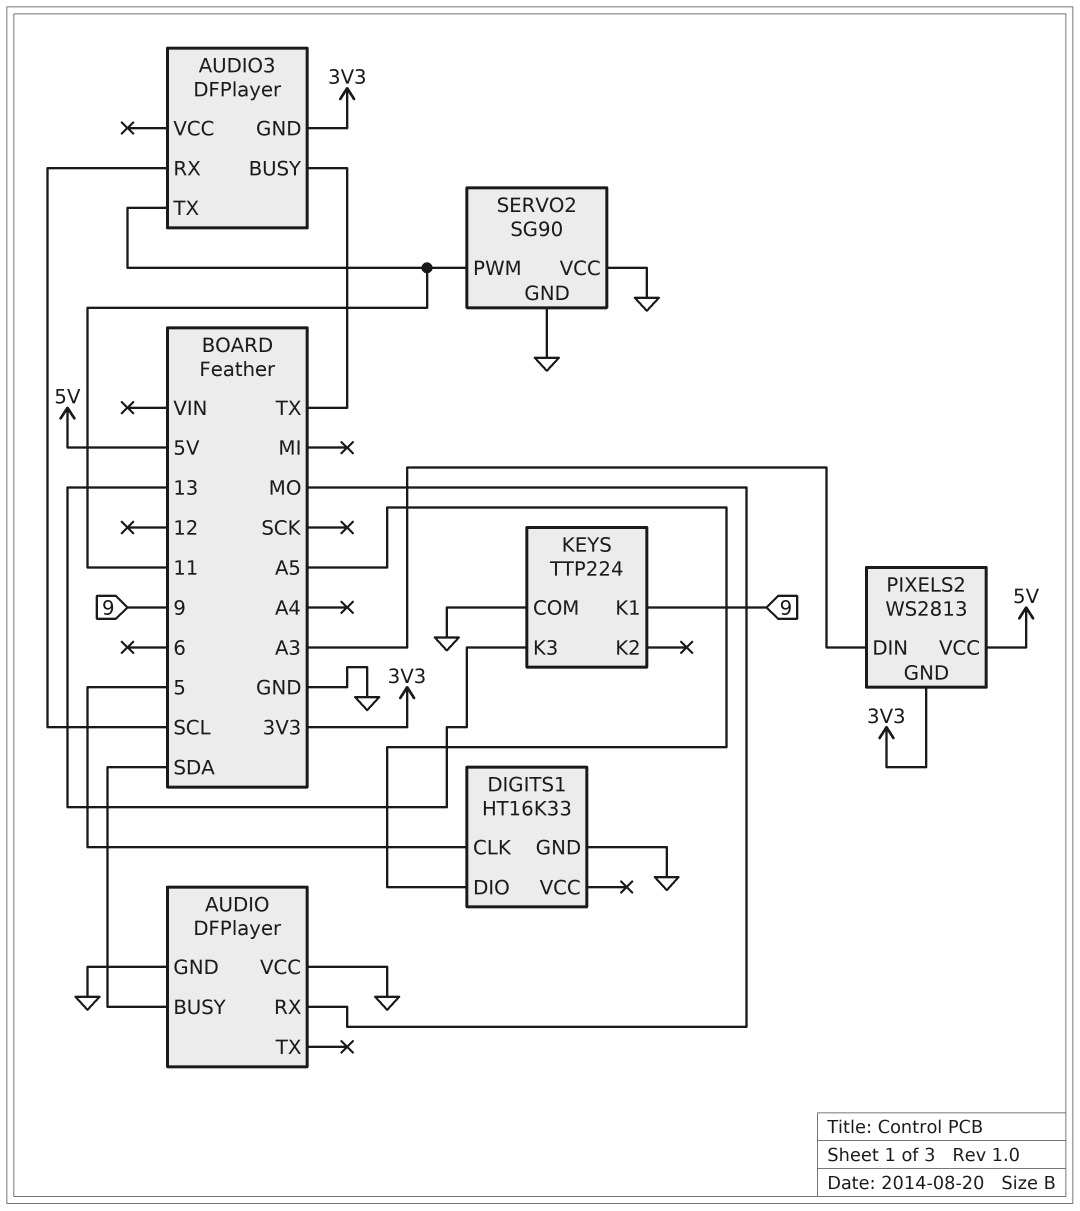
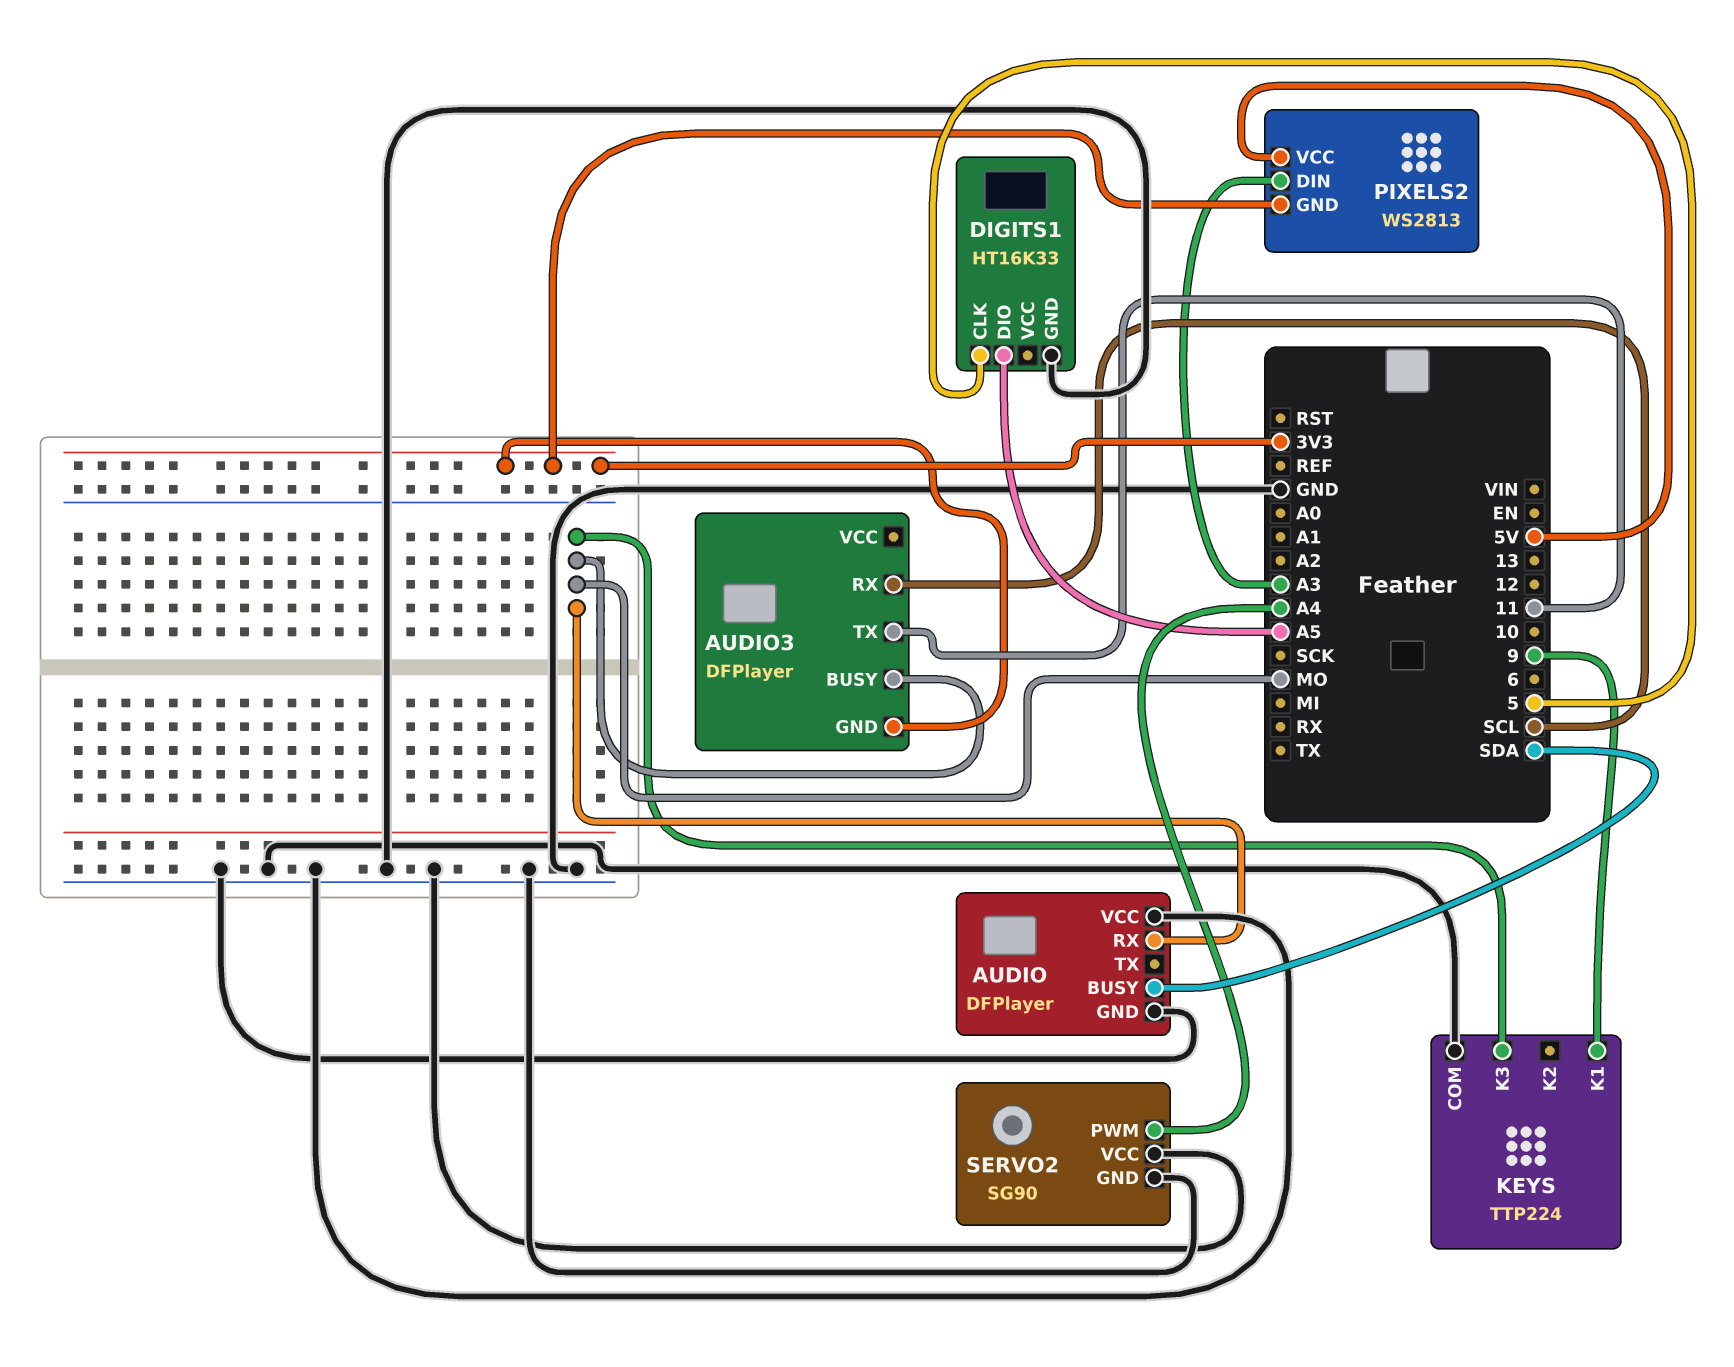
AUDIO3 pin BUSY: TX -> MO
KEYS pin K3: 13 -> MO
SERVO2 pin PWM: 11 -> A4

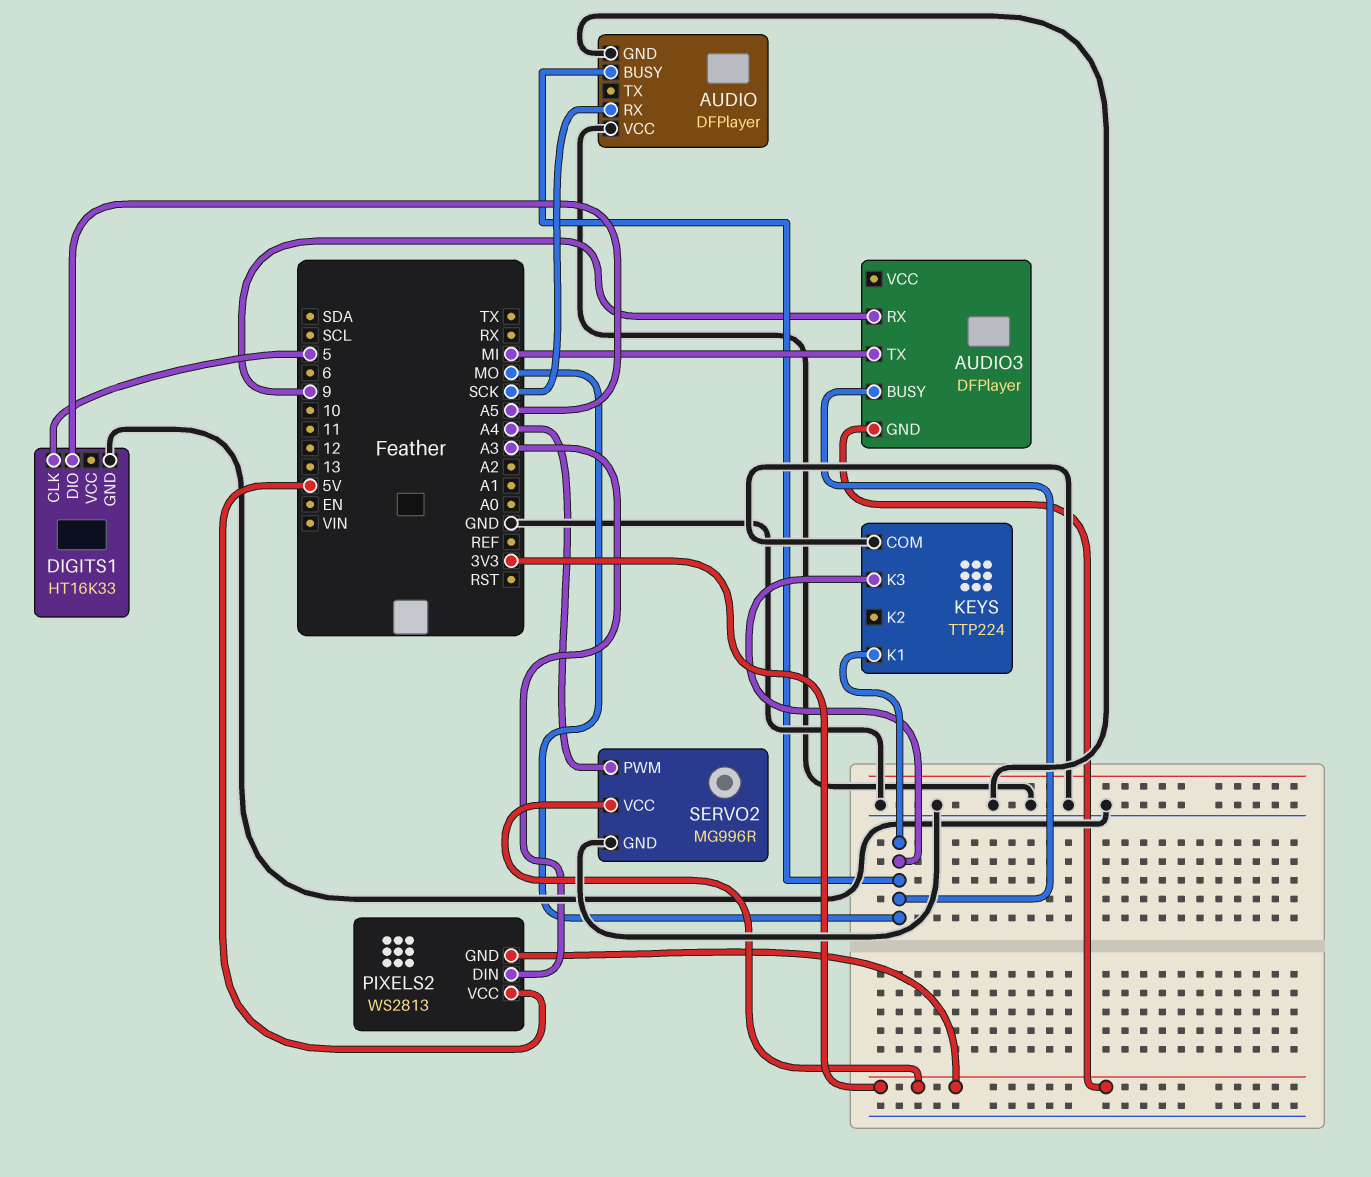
AUDIO pin BUSY: SDA -> MO
AUDIO pin RX: MO -> SCK
AUDIO3 pin RX: SCL -> 9
AUDIO3 pin TX: 11 -> MI
KEYS pin K1: 9 -> MO
SERVO2: SG90 -> MG996R
SERVO2 pin VCC: GND -> 3V3

